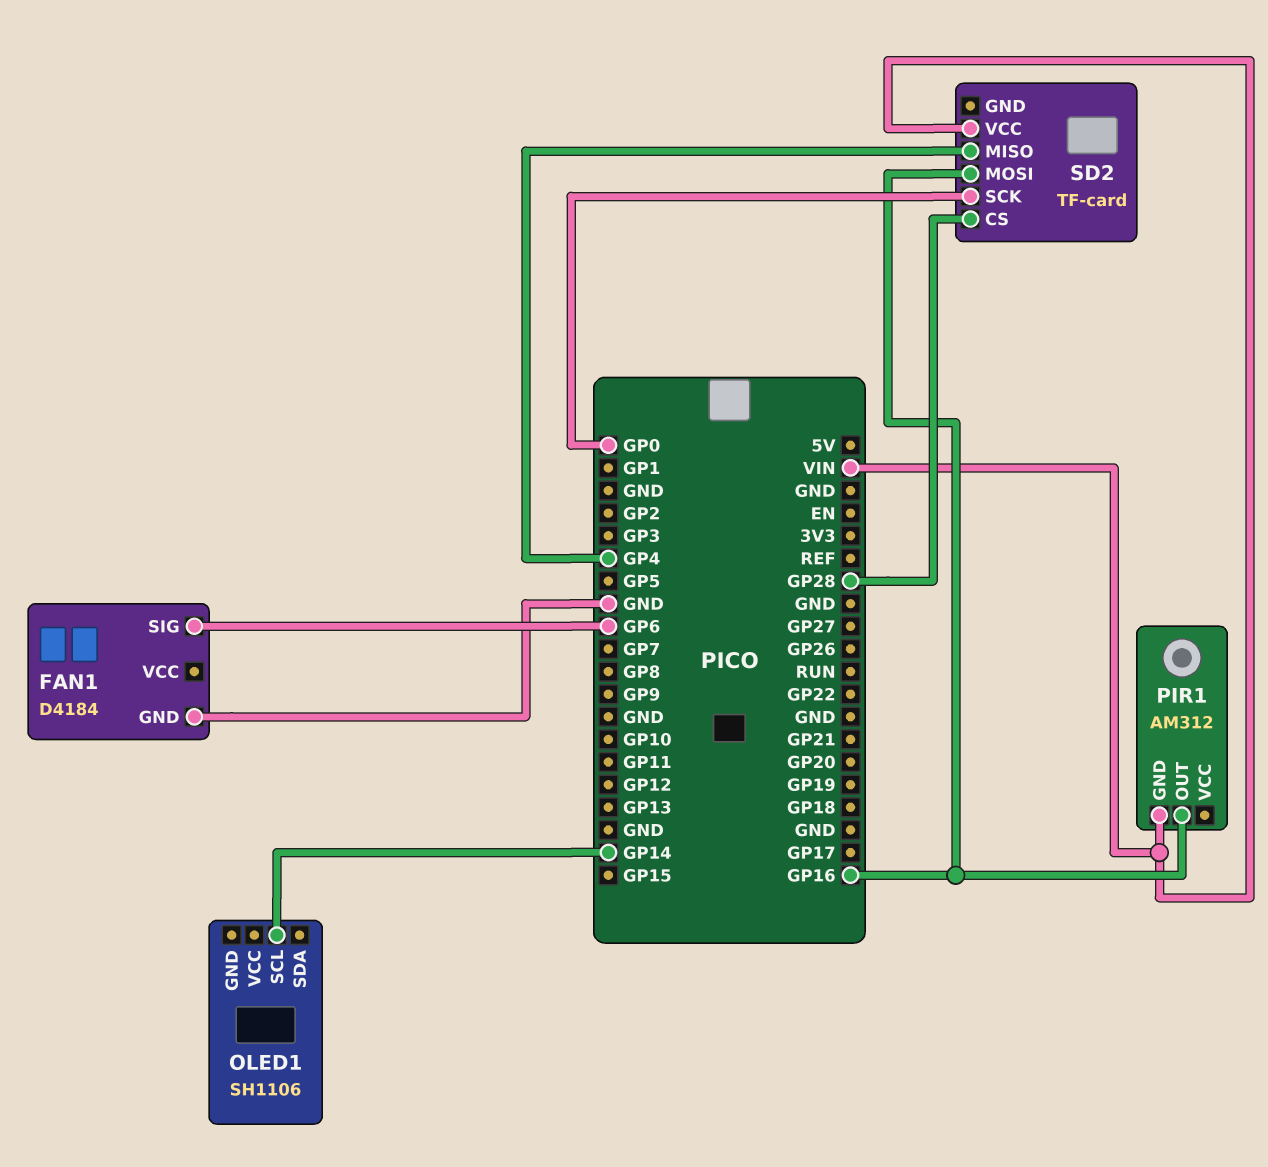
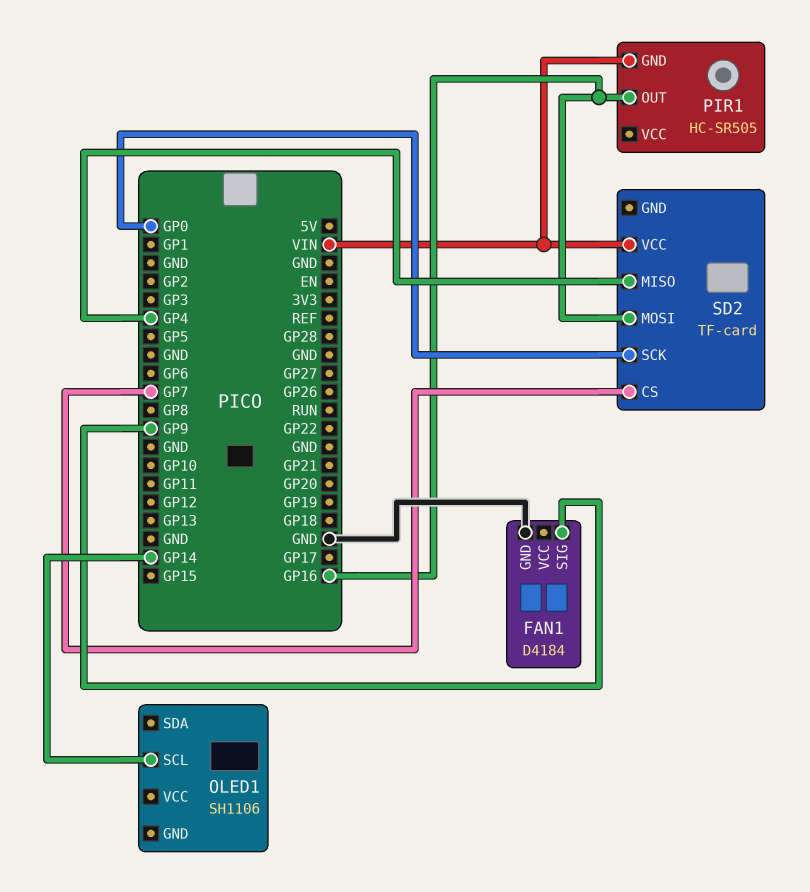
FAN1 pin SIG: GP6 -> GP9
PIR1: AM312 -> HC-SR505
SD2 pin CS: GP28 -> GP7

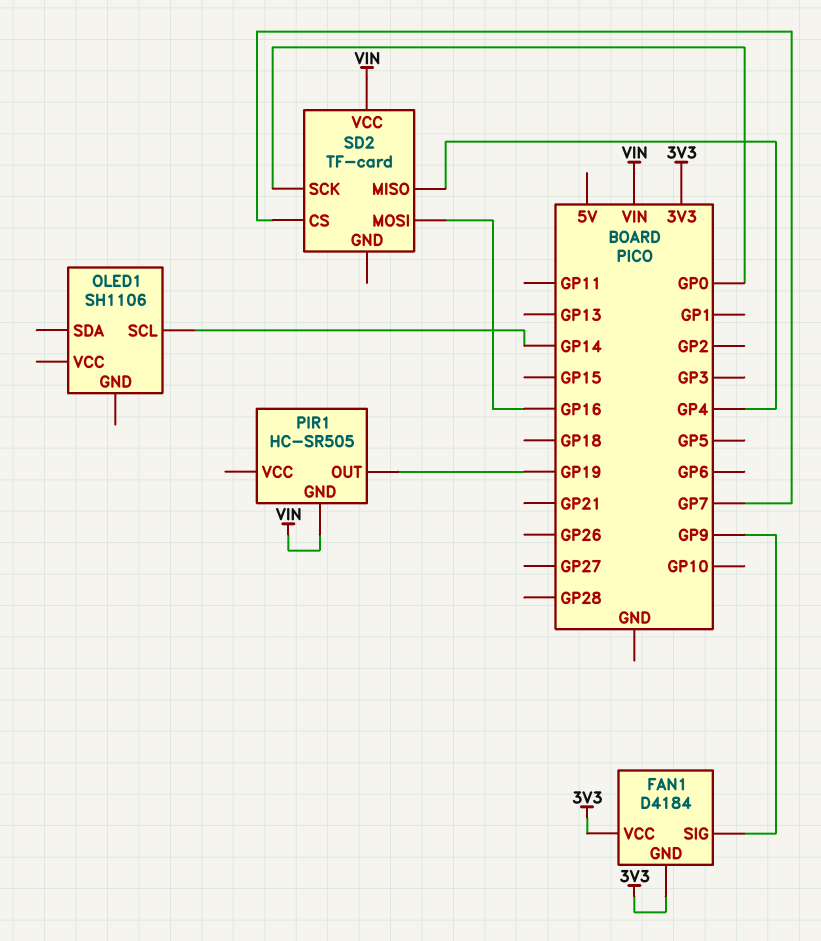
FAN1 pin GND: GND -> 3V3
FAN1 pin VCC: none -> 3V3
PIR1 pin OUT: GP16 -> GP19

